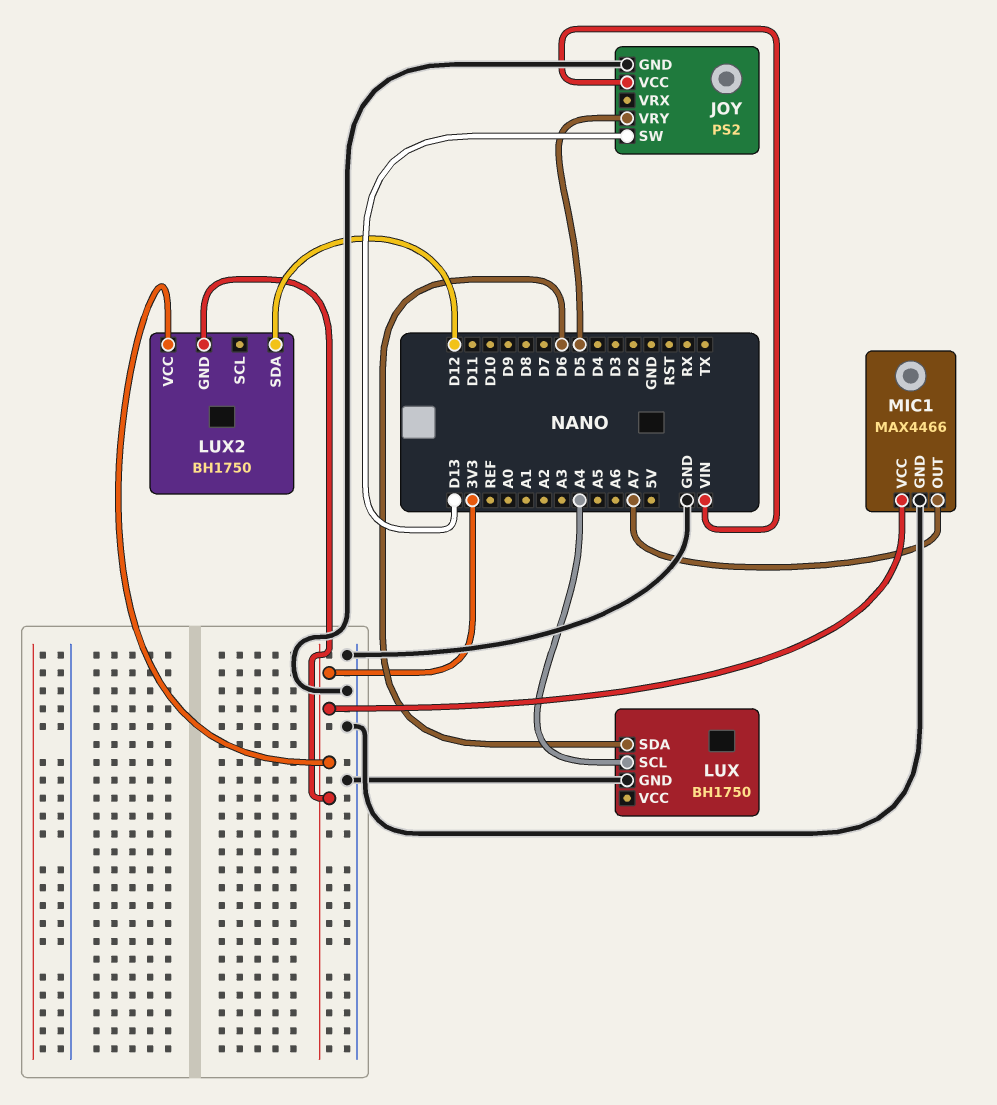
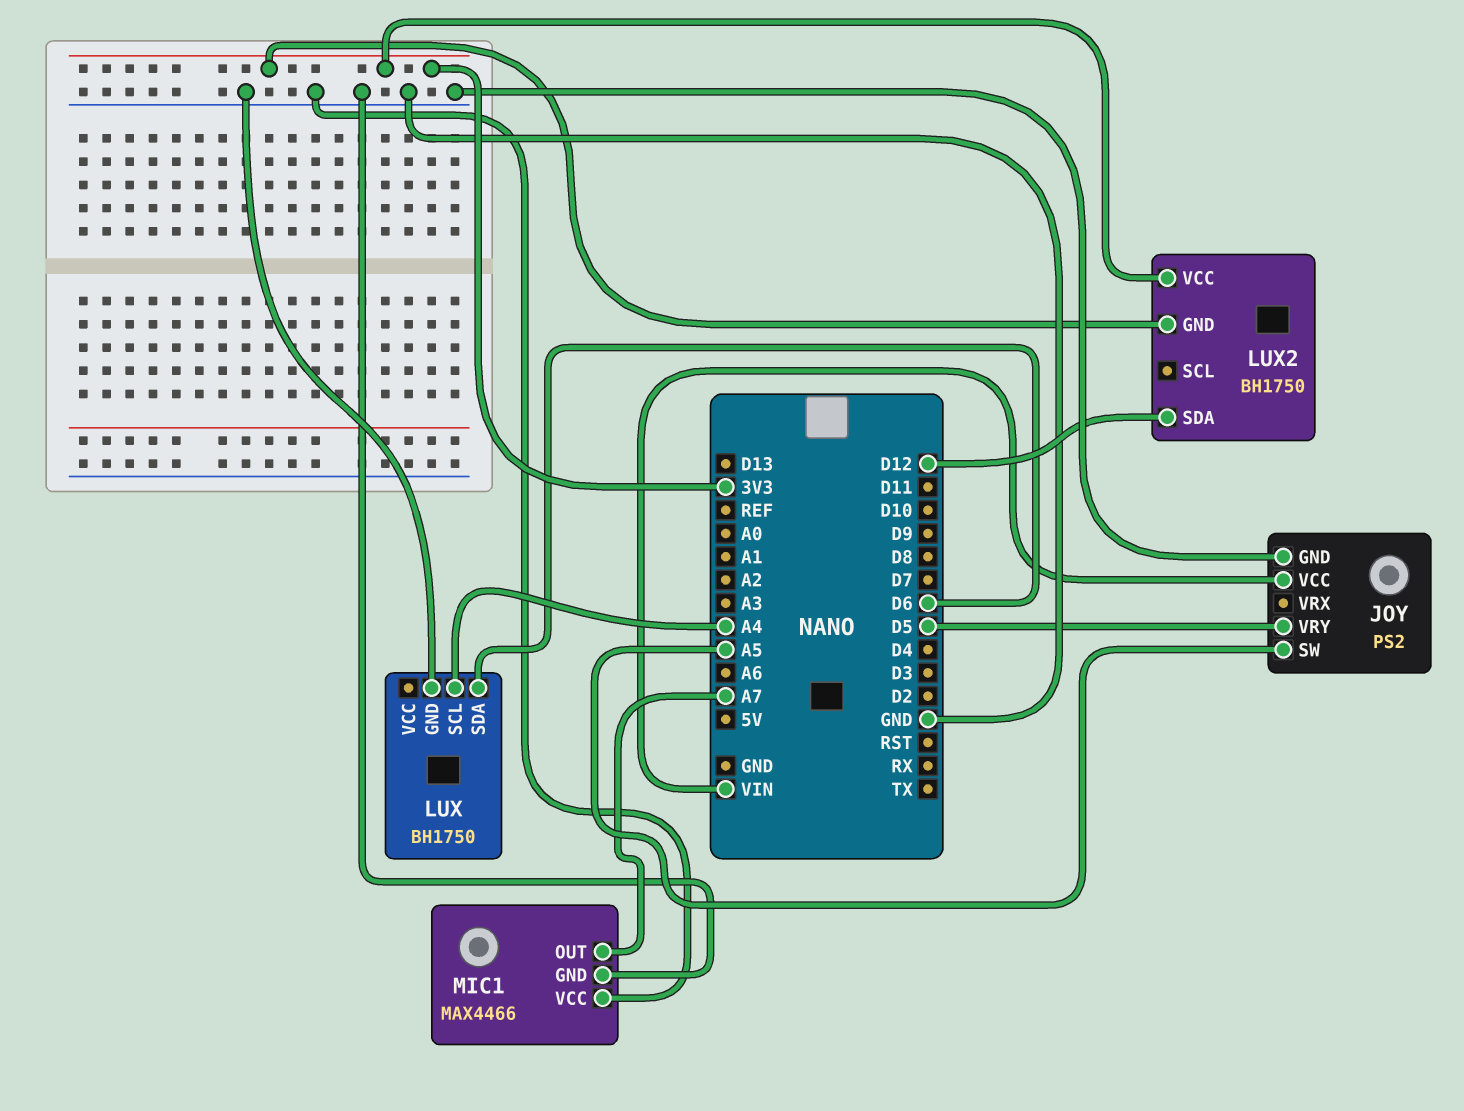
JOY pin SW: D13 -> A5
MIC1 pin VCC: 3V3 -> GND

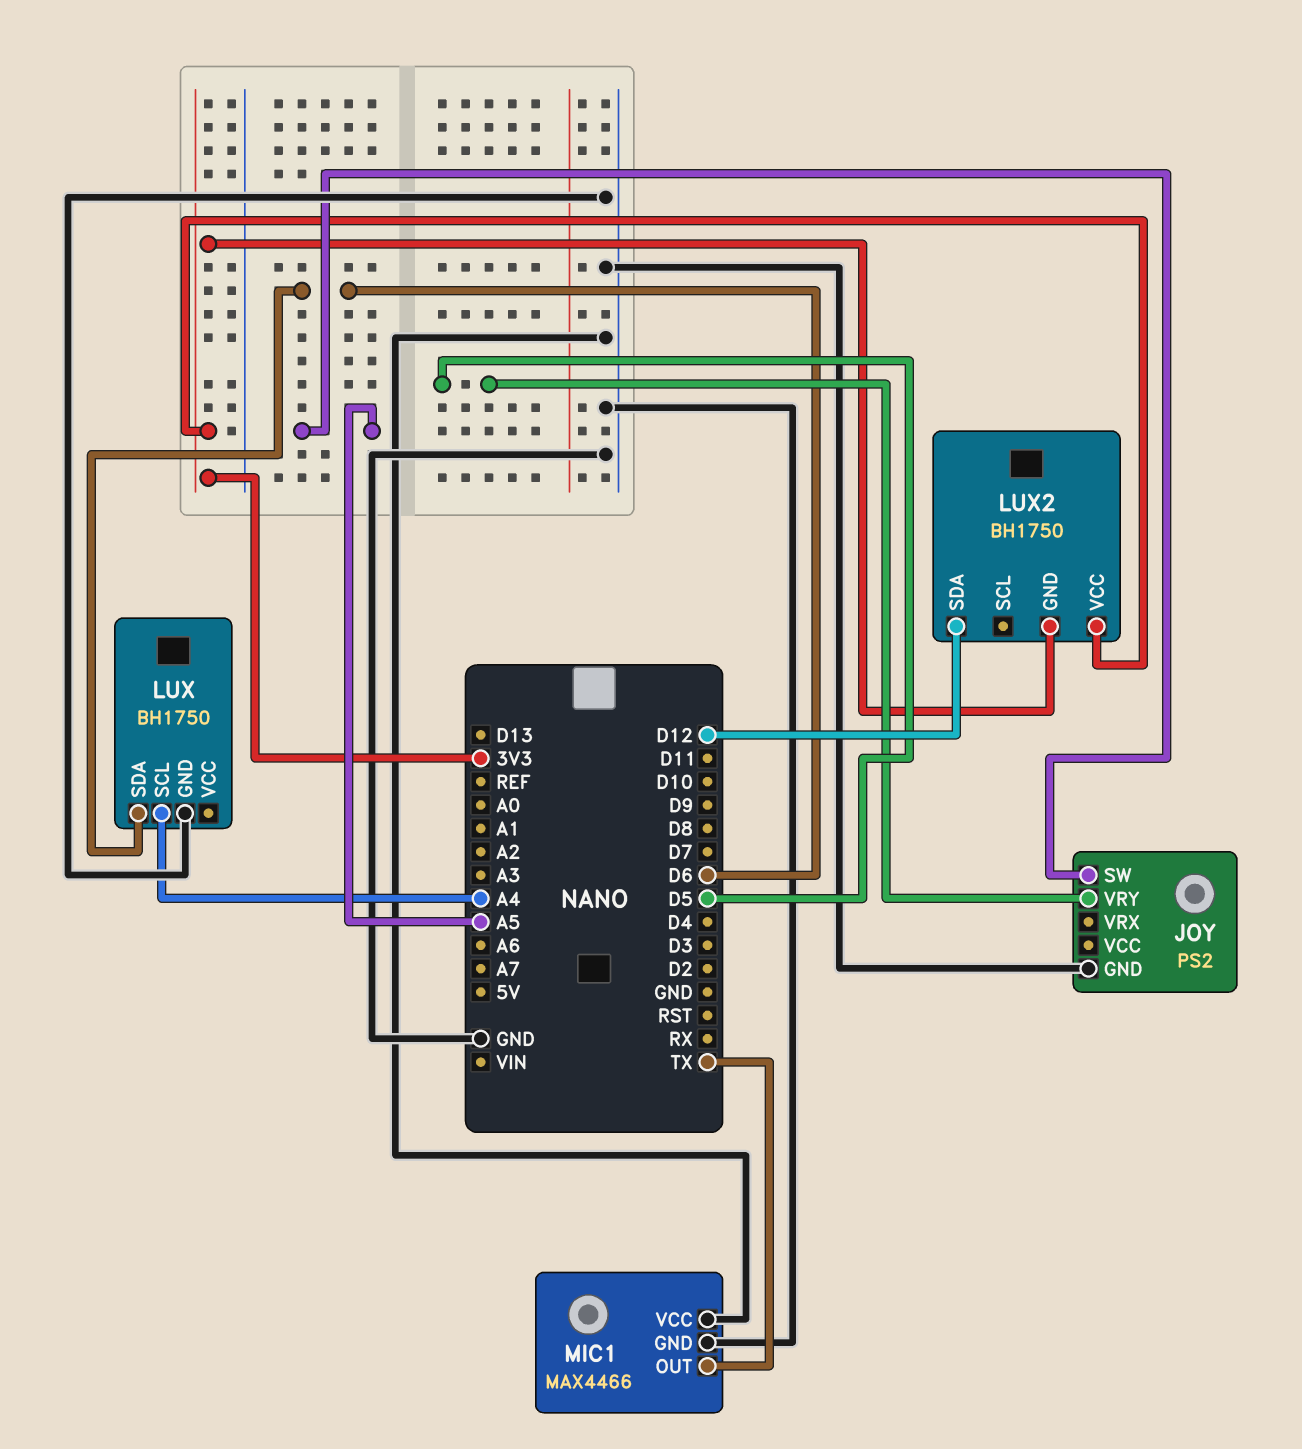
JOY pin VCC: VIN -> none
MIC1 pin OUT: A7 -> TX

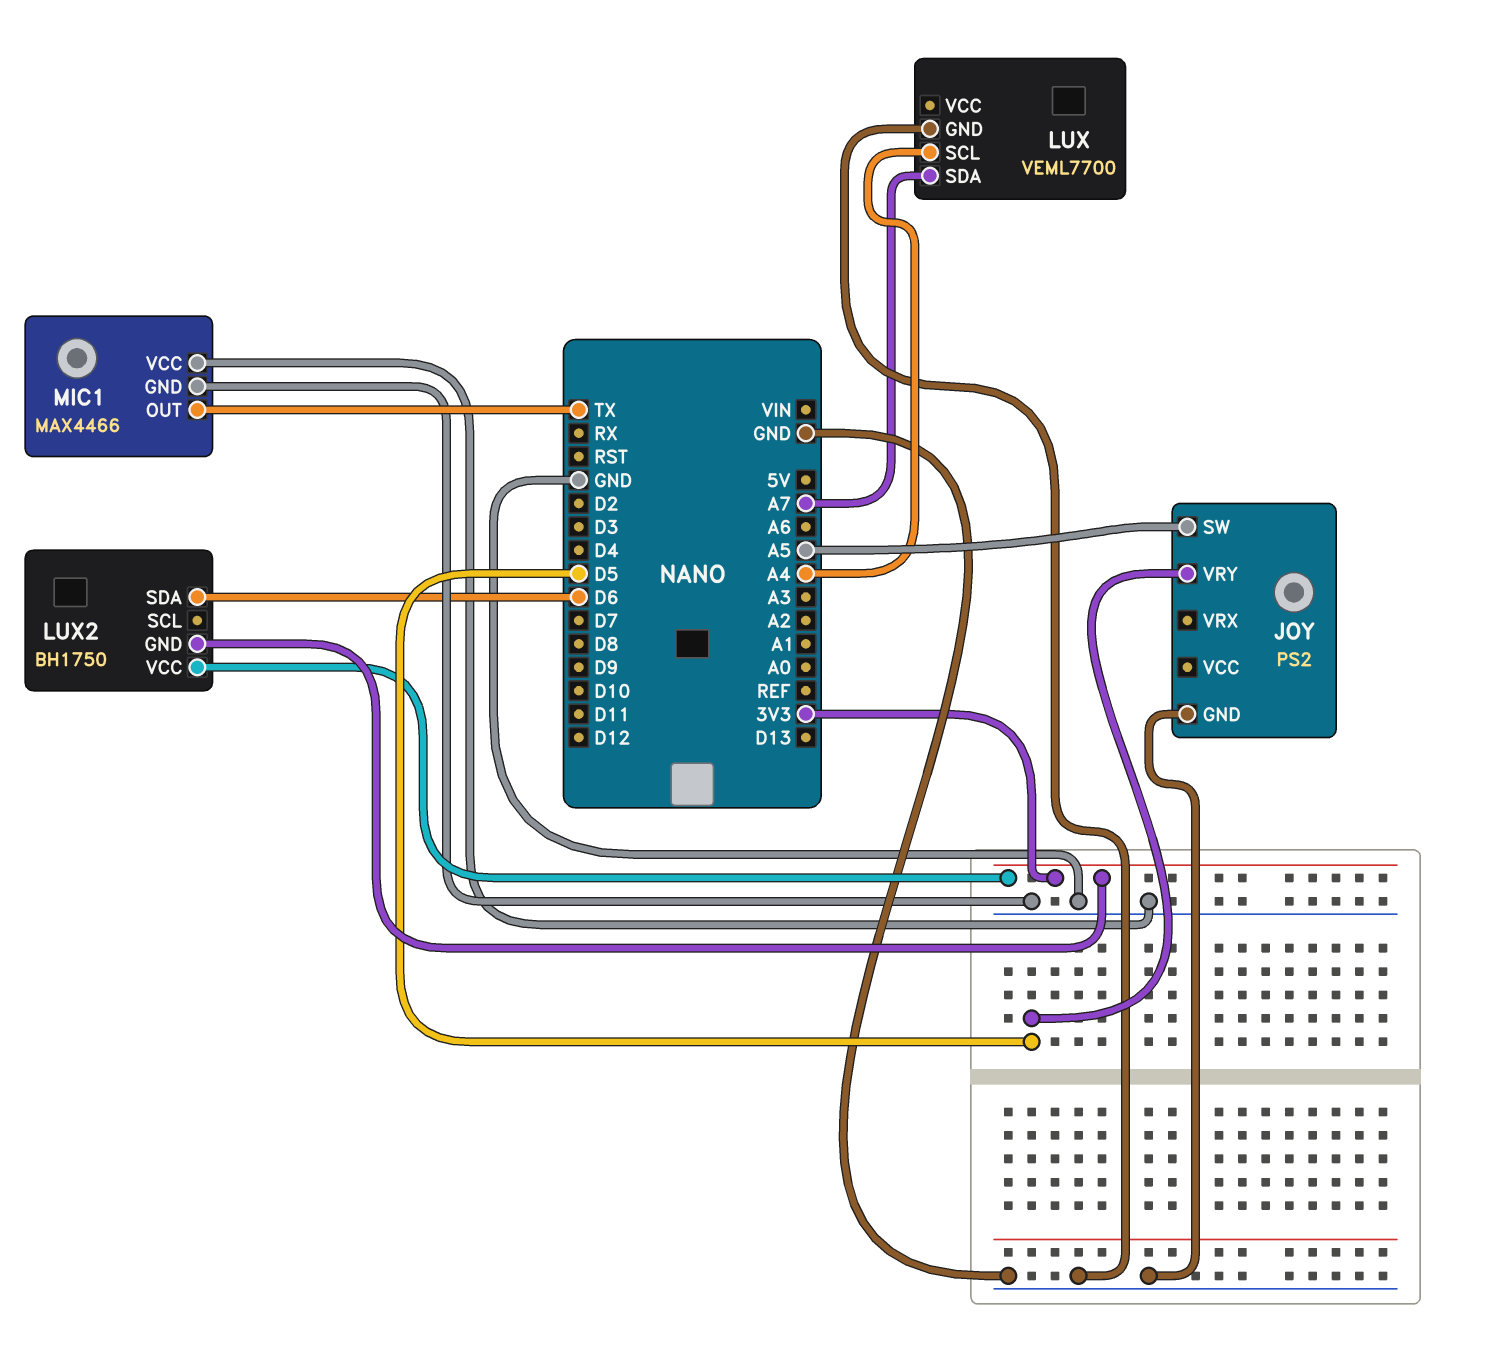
LUX: BH1750 -> VEML7700
LUX pin SDA: D6 -> A7
LUX2 pin SDA: D12 -> D6

